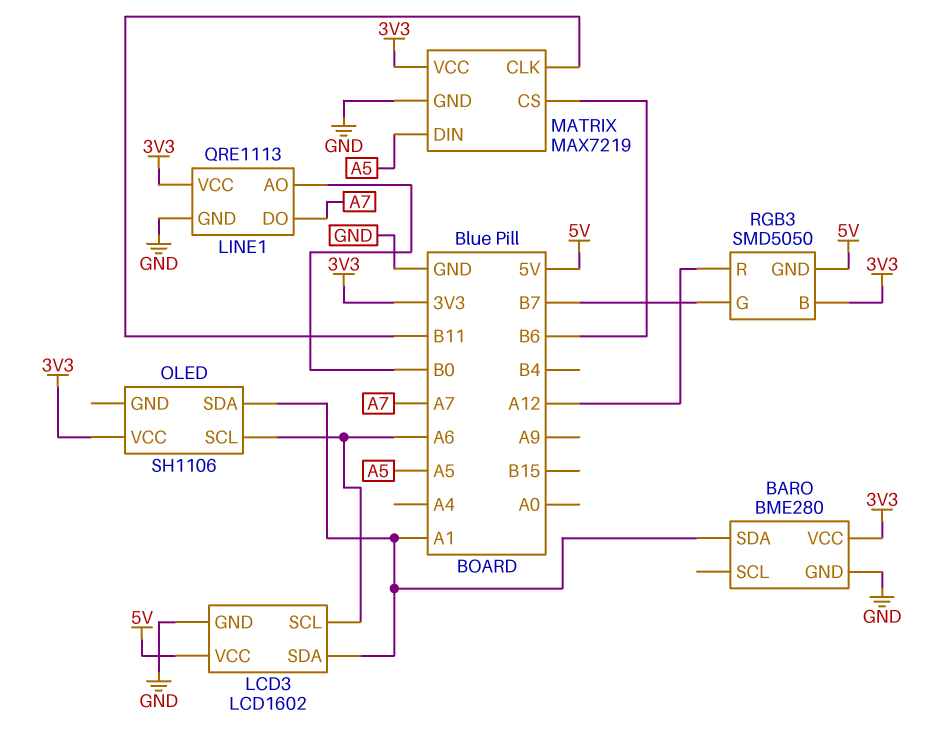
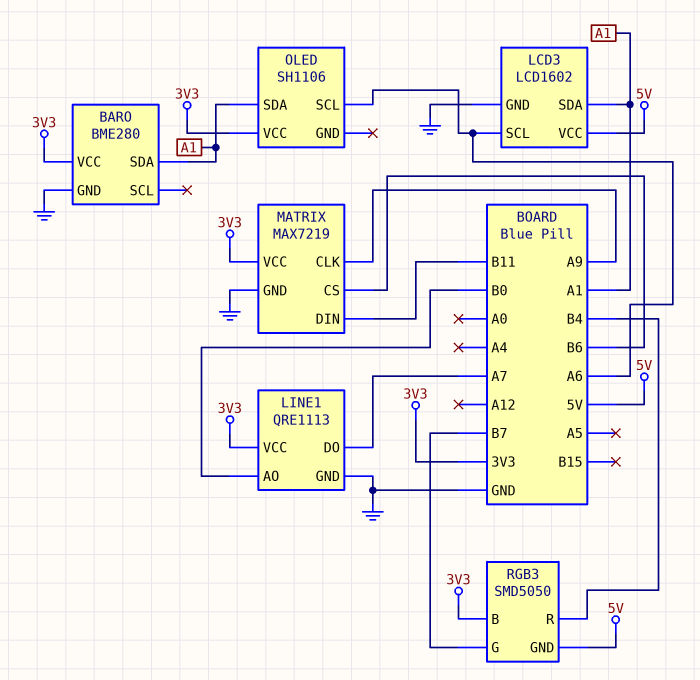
MATRIX pin CLK: B11 -> A9
MATRIX pin DIN: A5 -> B11
RGB3 pin R: A12 -> B4

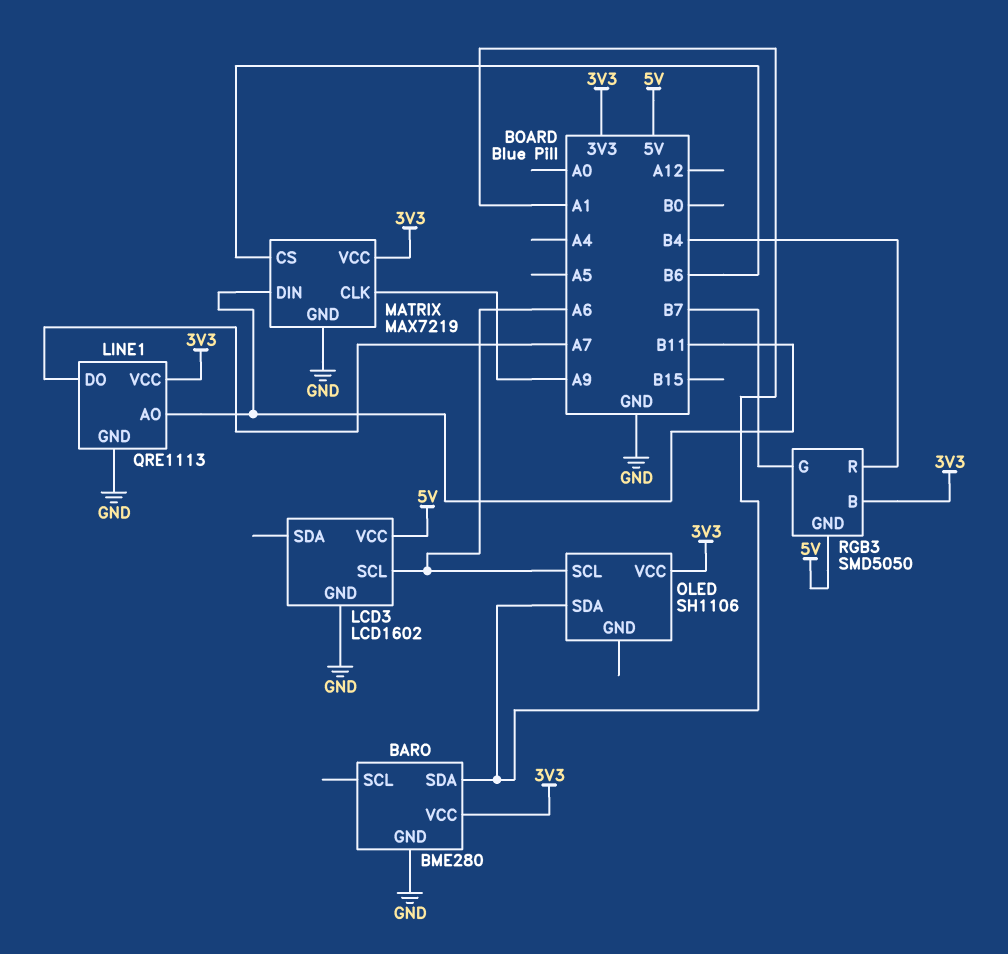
LCD3 pin SDA: A1 -> none
LINE1 pin AO: B0 -> B11

